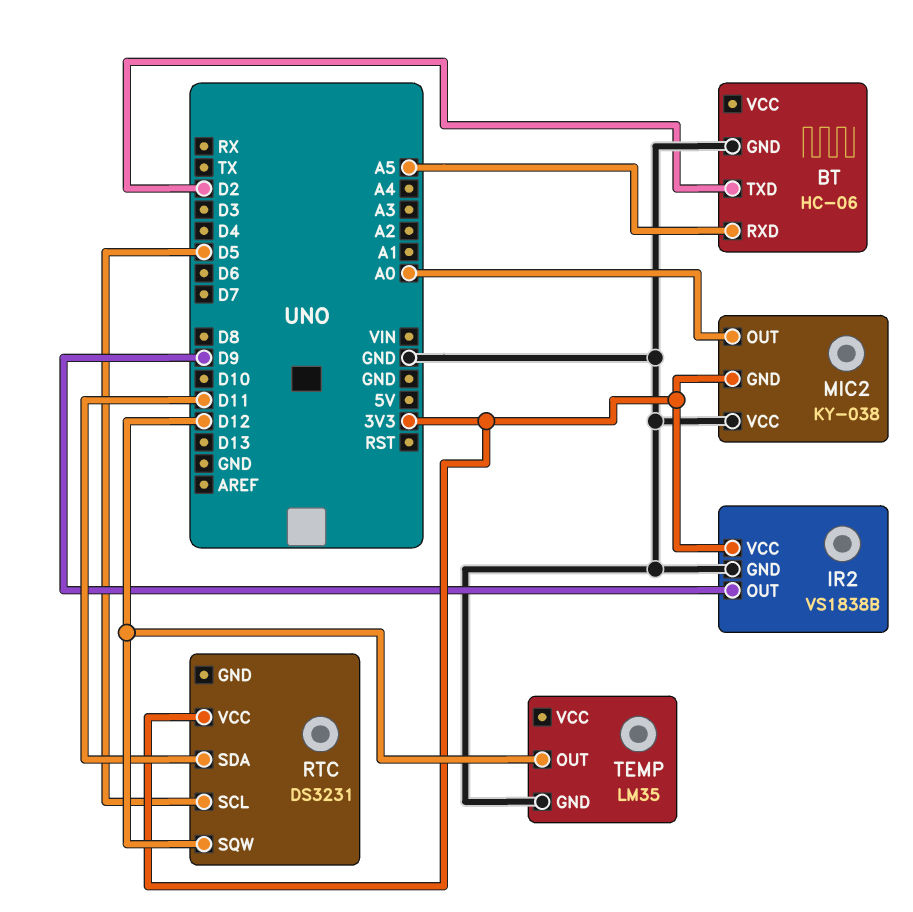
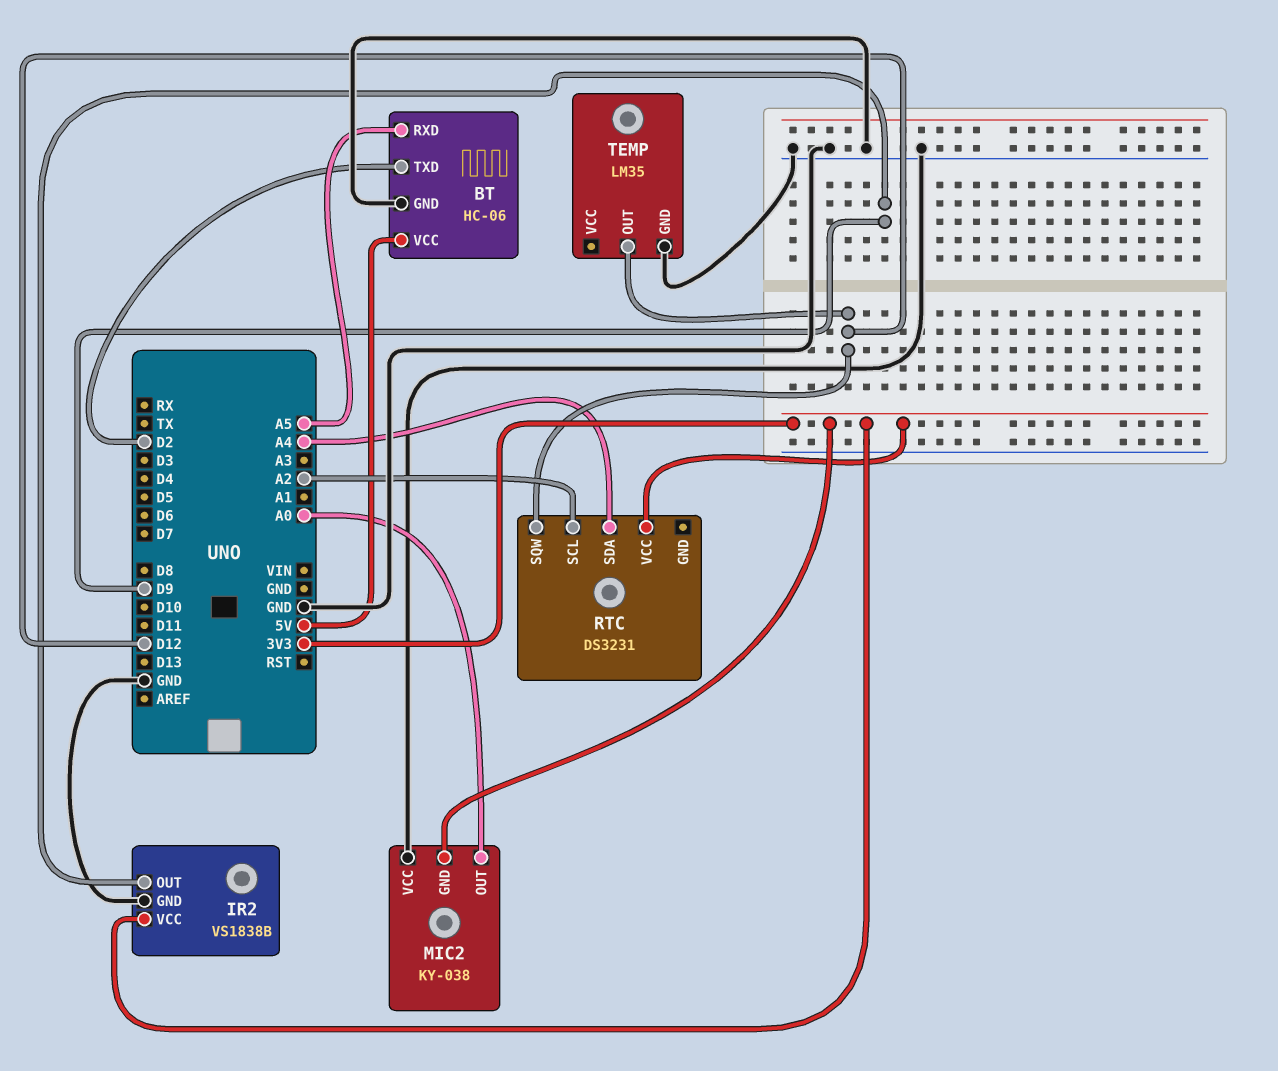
BT pin VCC: none -> 5V
RTC pin SCL: D5 -> A2
RTC pin SDA: D11 -> A4

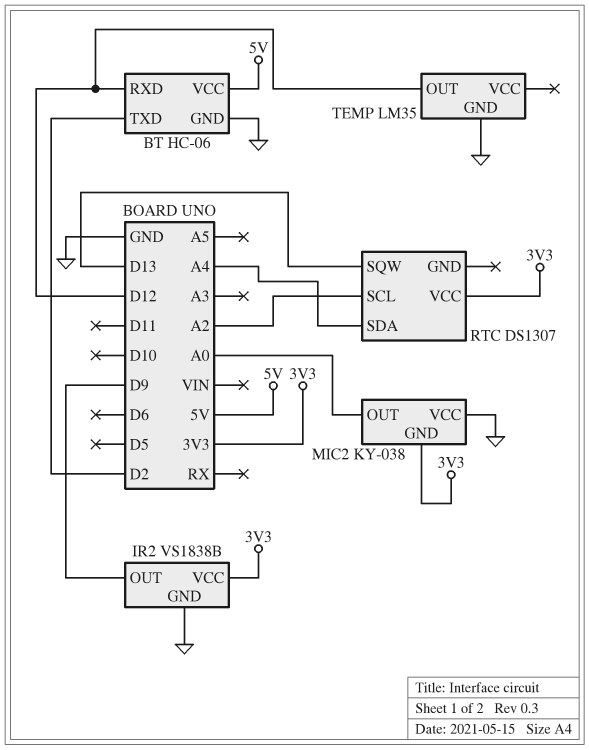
BT pin RXD: A5 -> D12
RTC: DS3231 -> DS1307
RTC pin SQW: D12 -> D13

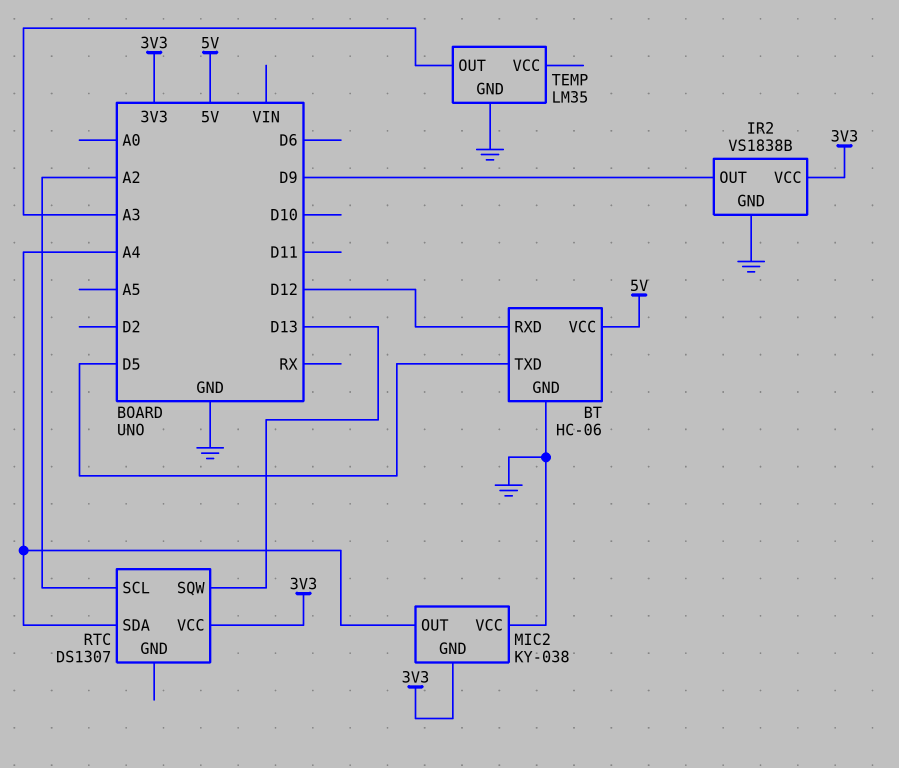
BT pin TXD: D2 -> D5
MIC2 pin OUT: A0 -> A4
TEMP pin OUT: D12 -> A3

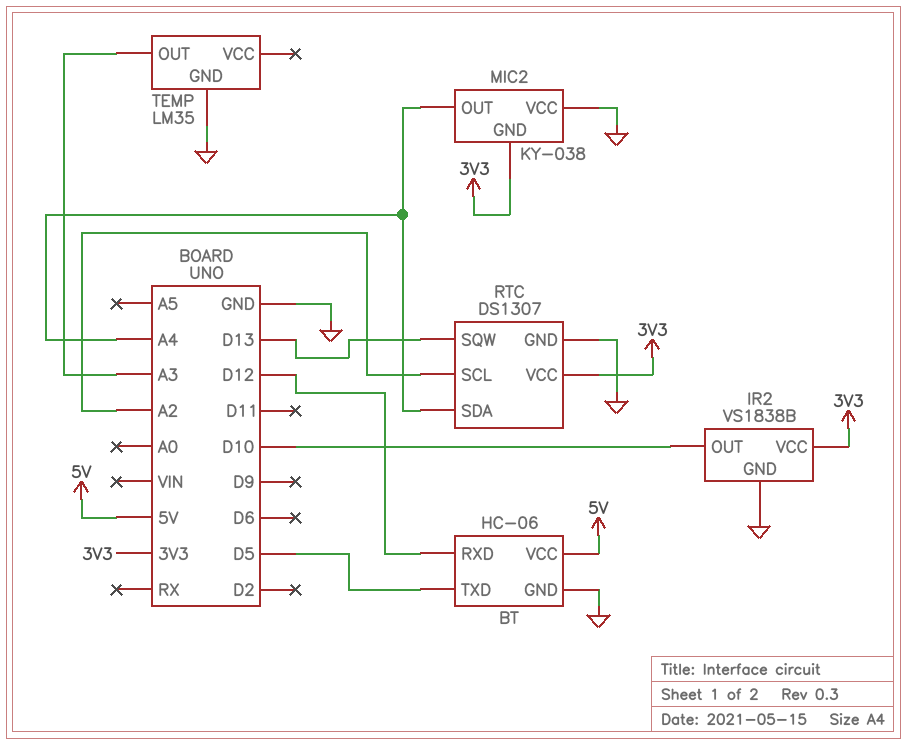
IR2 pin OUT: D9 -> D10
RTC pin GND: none -> GND

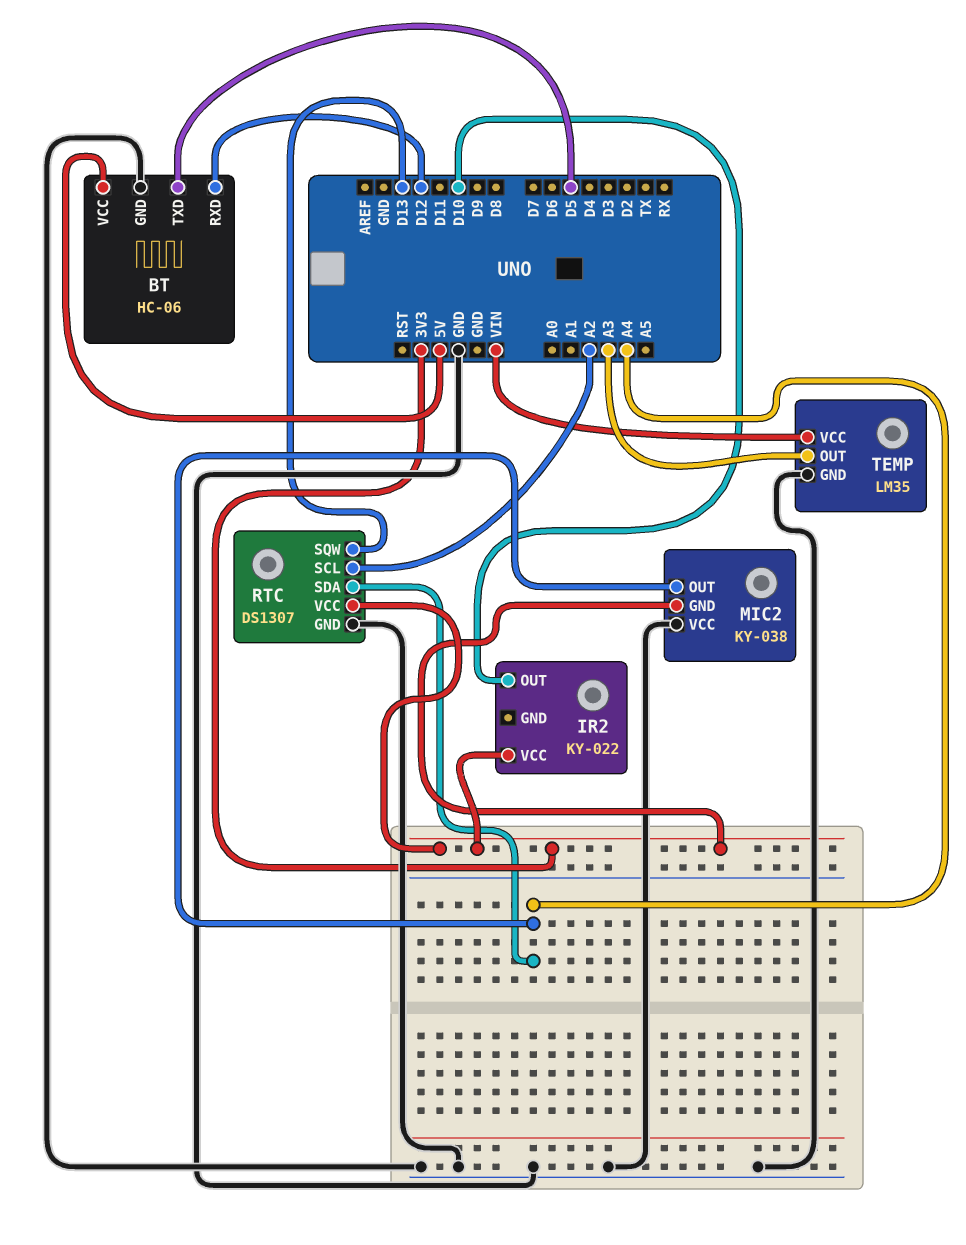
IR2: VS1838B -> KY-022
IR2 pin GND: GND -> none
TEMP pin VCC: none -> VIN

